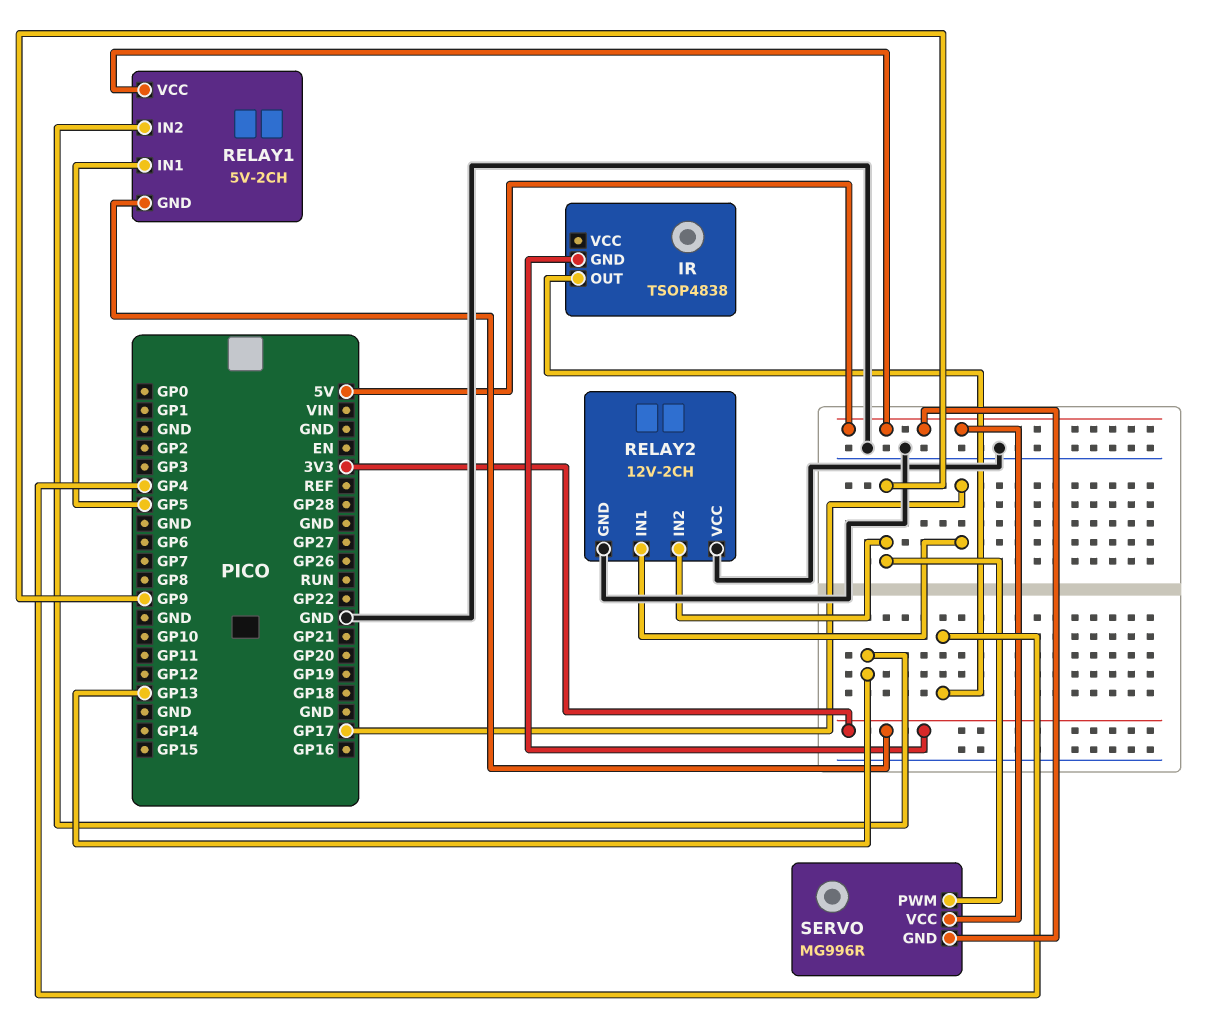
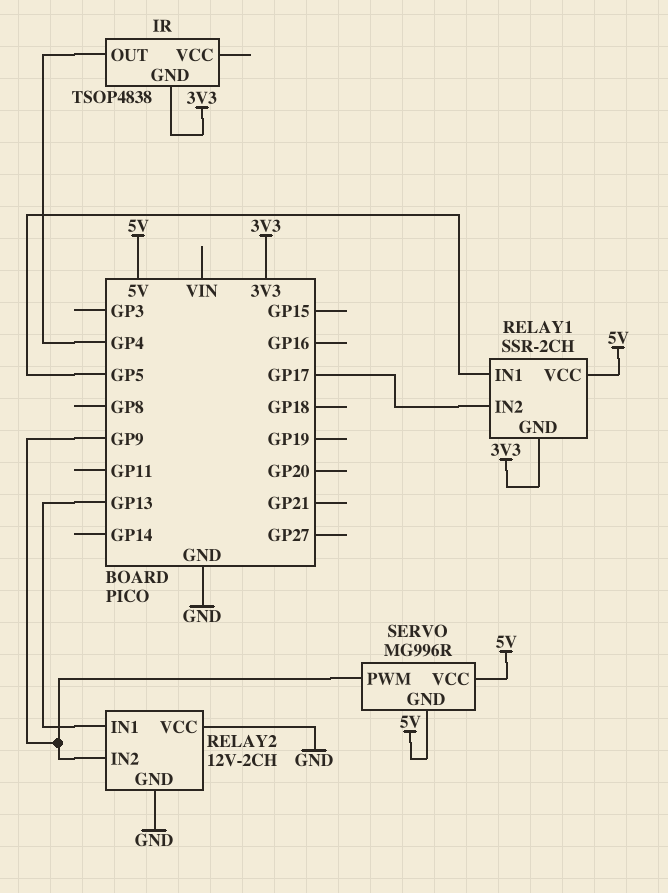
RELAY1: 5V-2CH -> SSR-2CH
RELAY1 pin IN2: GP13 -> GP17
RELAY2 pin IN1: GP17 -> GP13

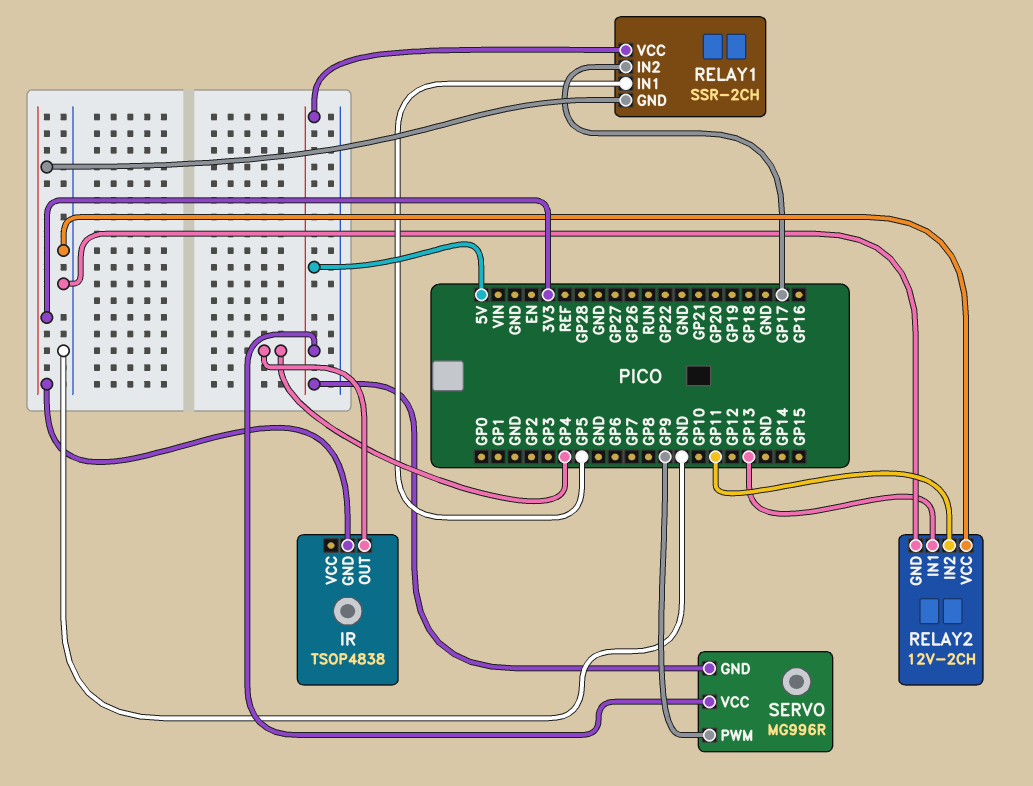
RELAY2 pin IN2: GP9 -> GP11

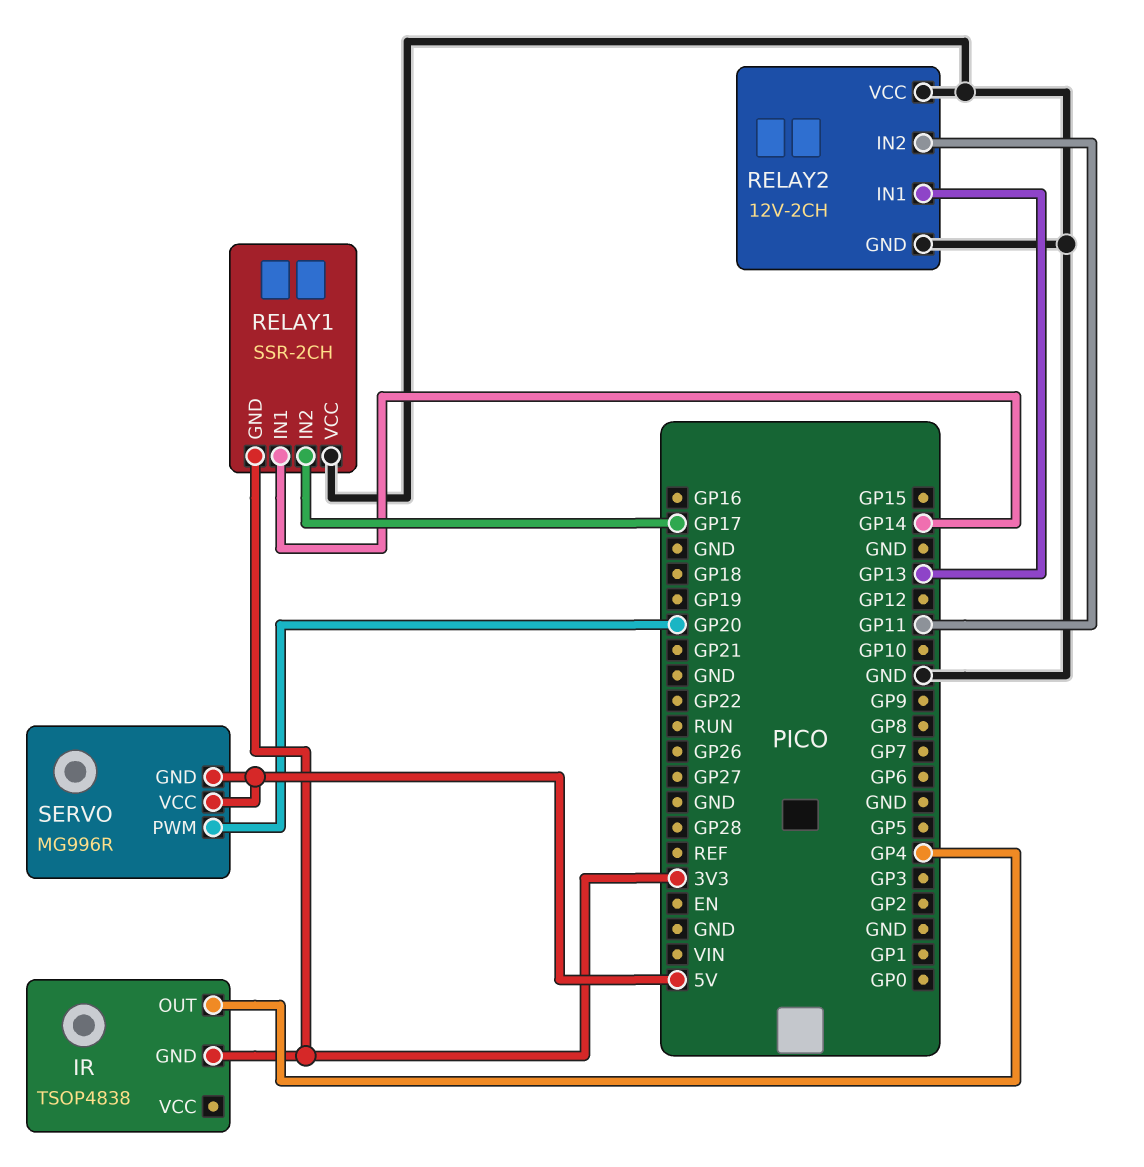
RELAY1 pin IN1: GP5 -> GP14
RELAY1 pin VCC: 5V -> GND
SERVO pin PWM: GP9 -> GP20

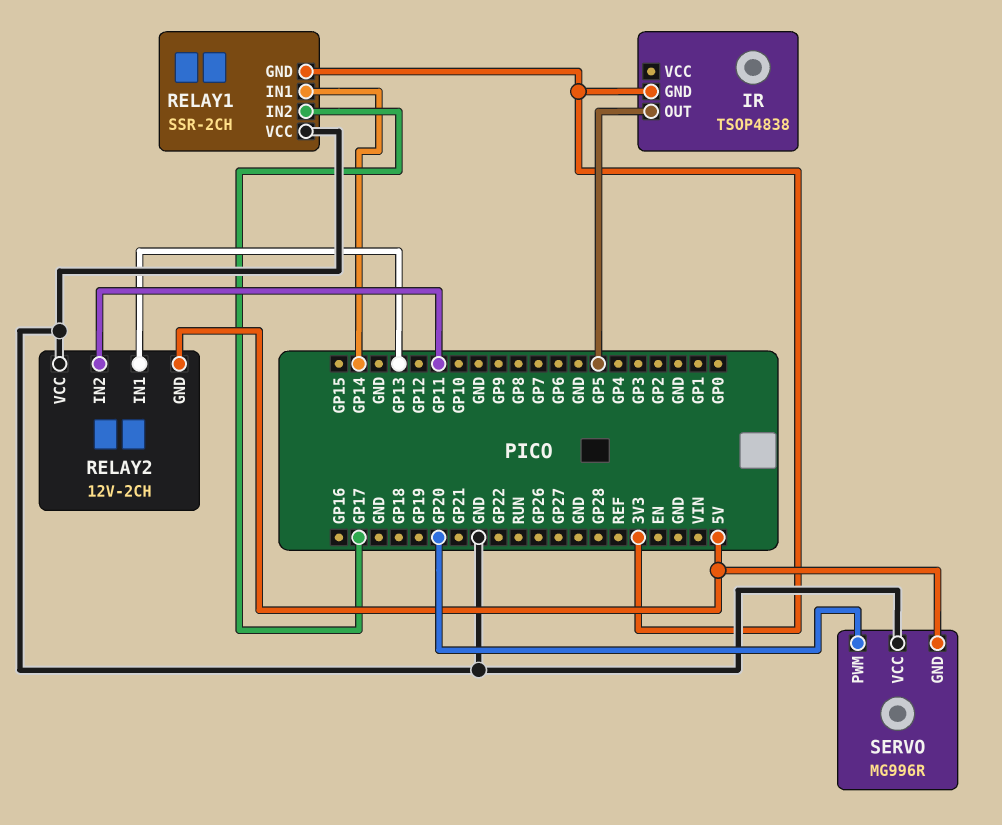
IR pin OUT: GP4 -> GP5
RELAY2 pin GND: GND -> 5V
SERVO pin VCC: 5V -> GND

